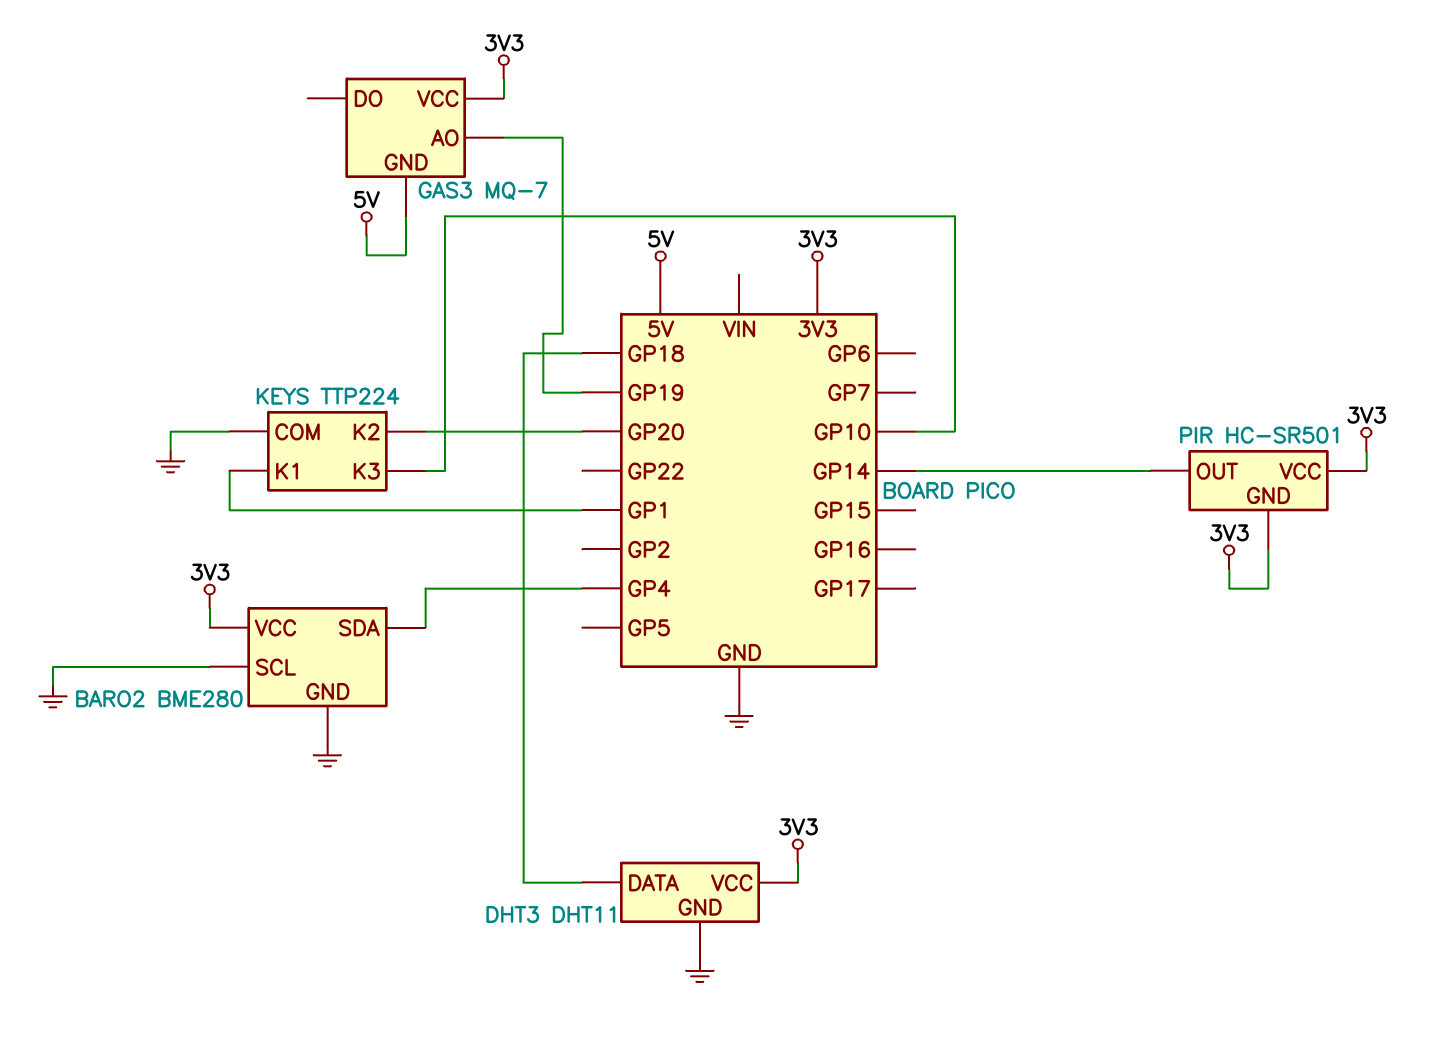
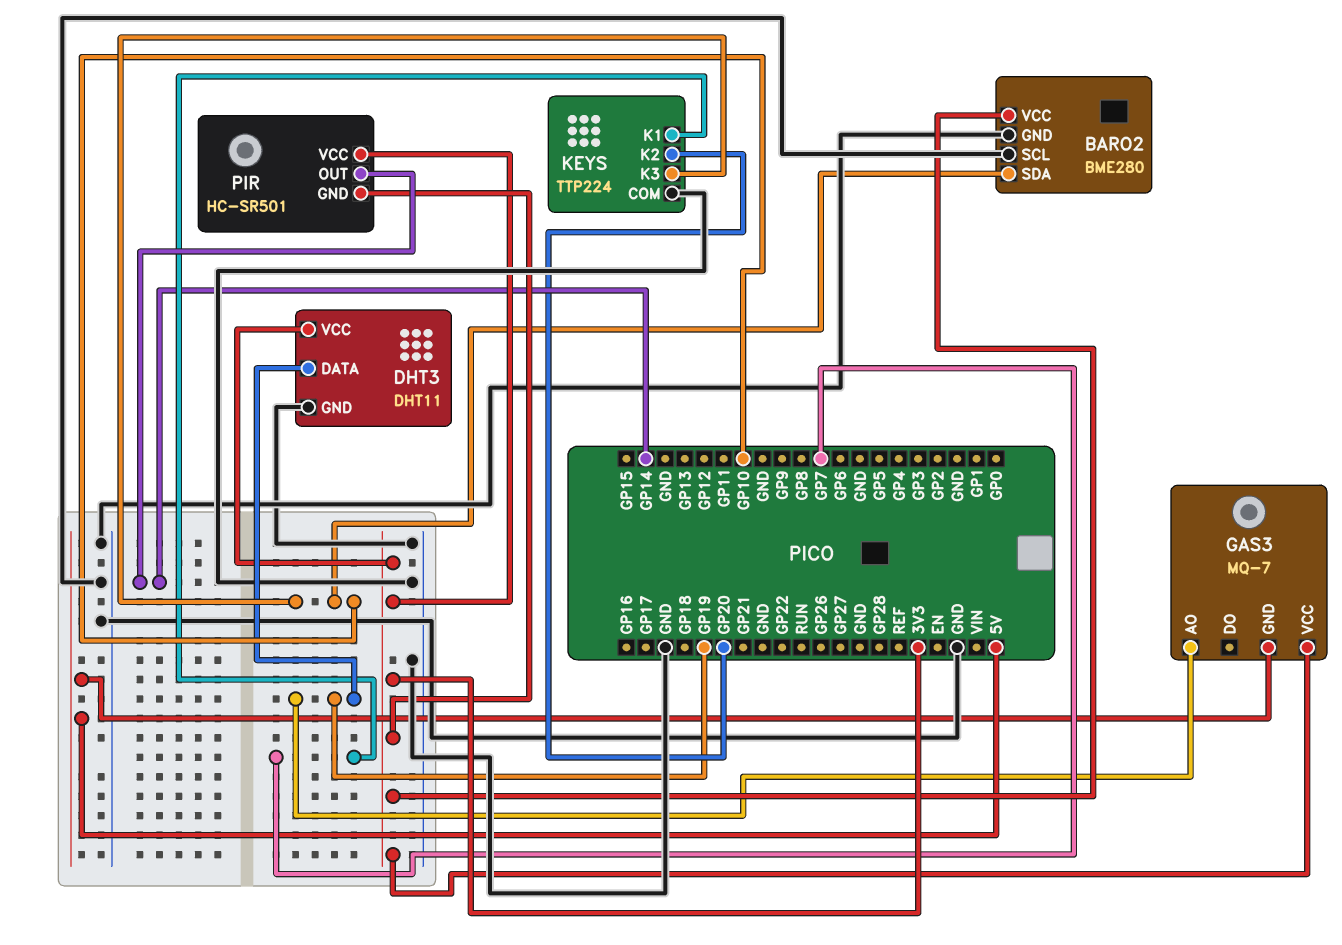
BARO2 pin SDA: GP4 -> GP10
DHT3 pin DATA: GP18 -> GP19
KEYS pin K1: GP1 -> GP7

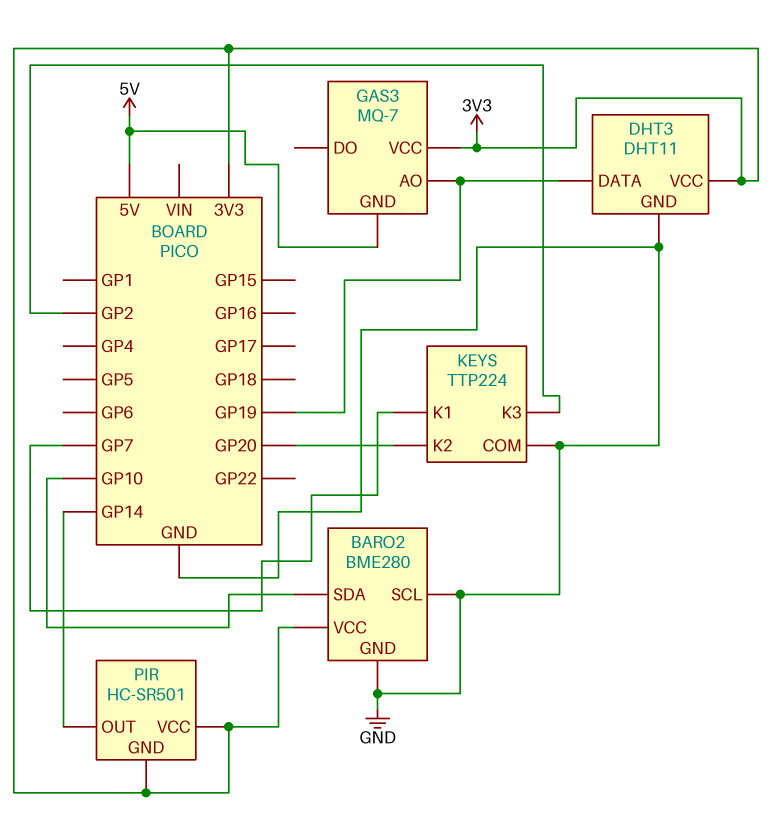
KEYS pin K3: GP10 -> GP2

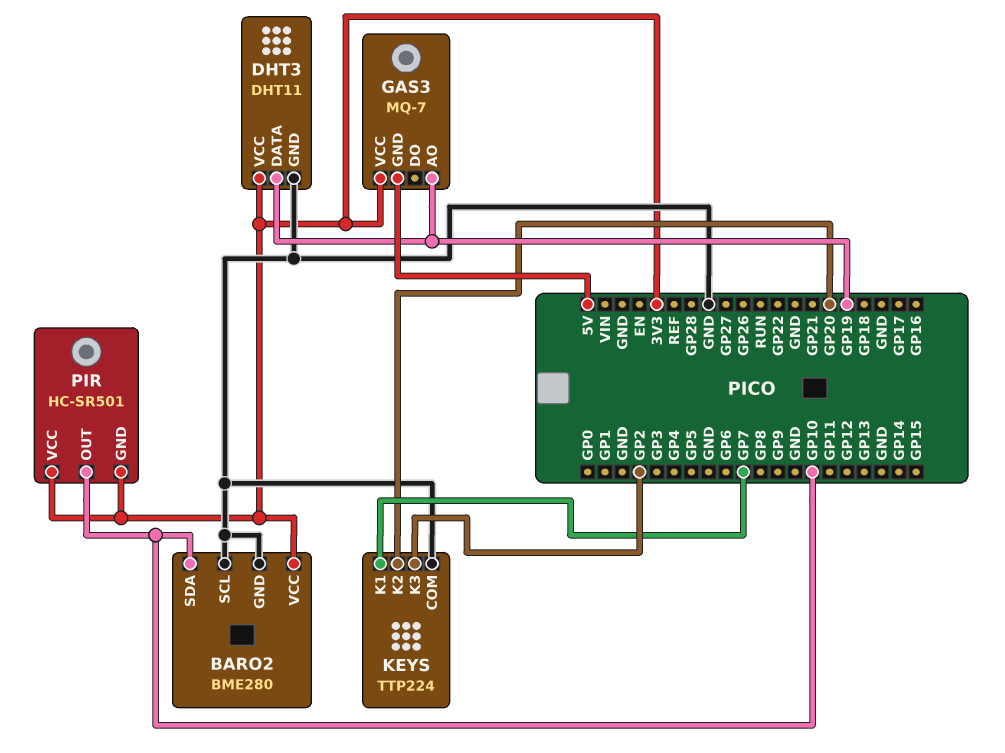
PIR pin OUT: GP14 -> GP10

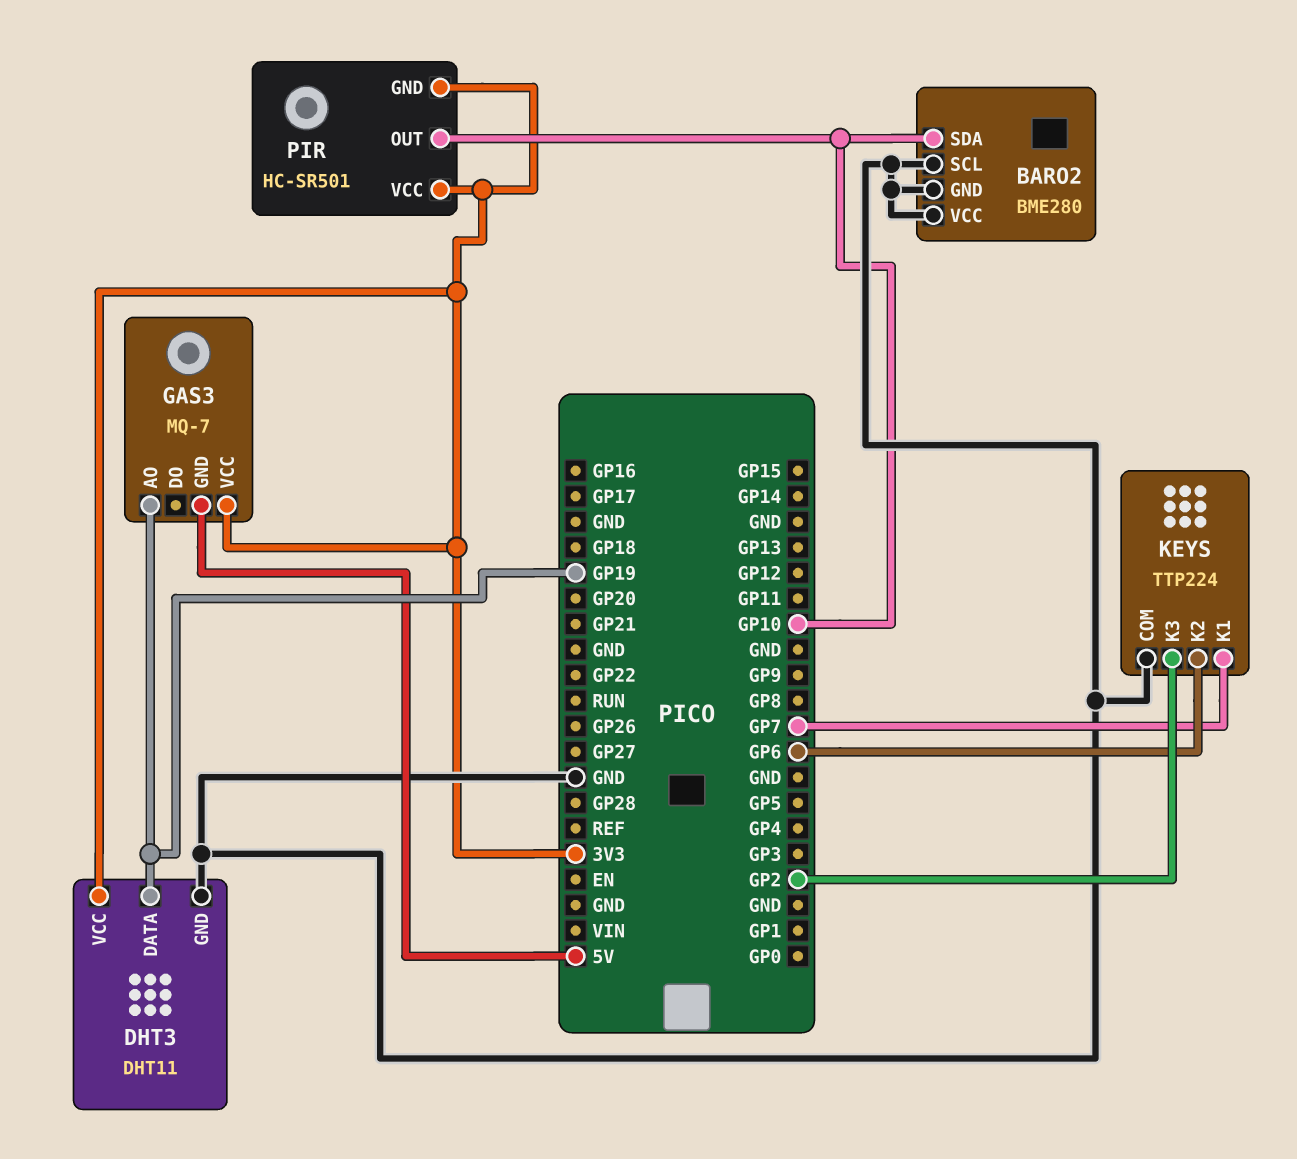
BARO2 pin VCC: 3V3 -> GND
KEYS pin K2: GP20 -> GP6

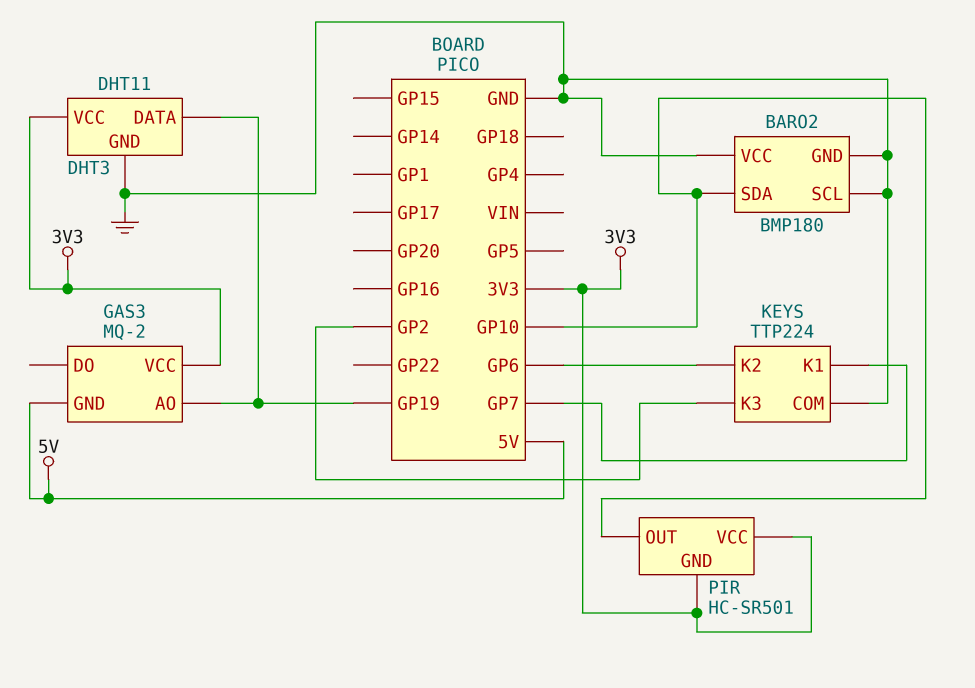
BARO2: BME280 -> BMP180
GAS3: MQ-7 -> MQ-2

